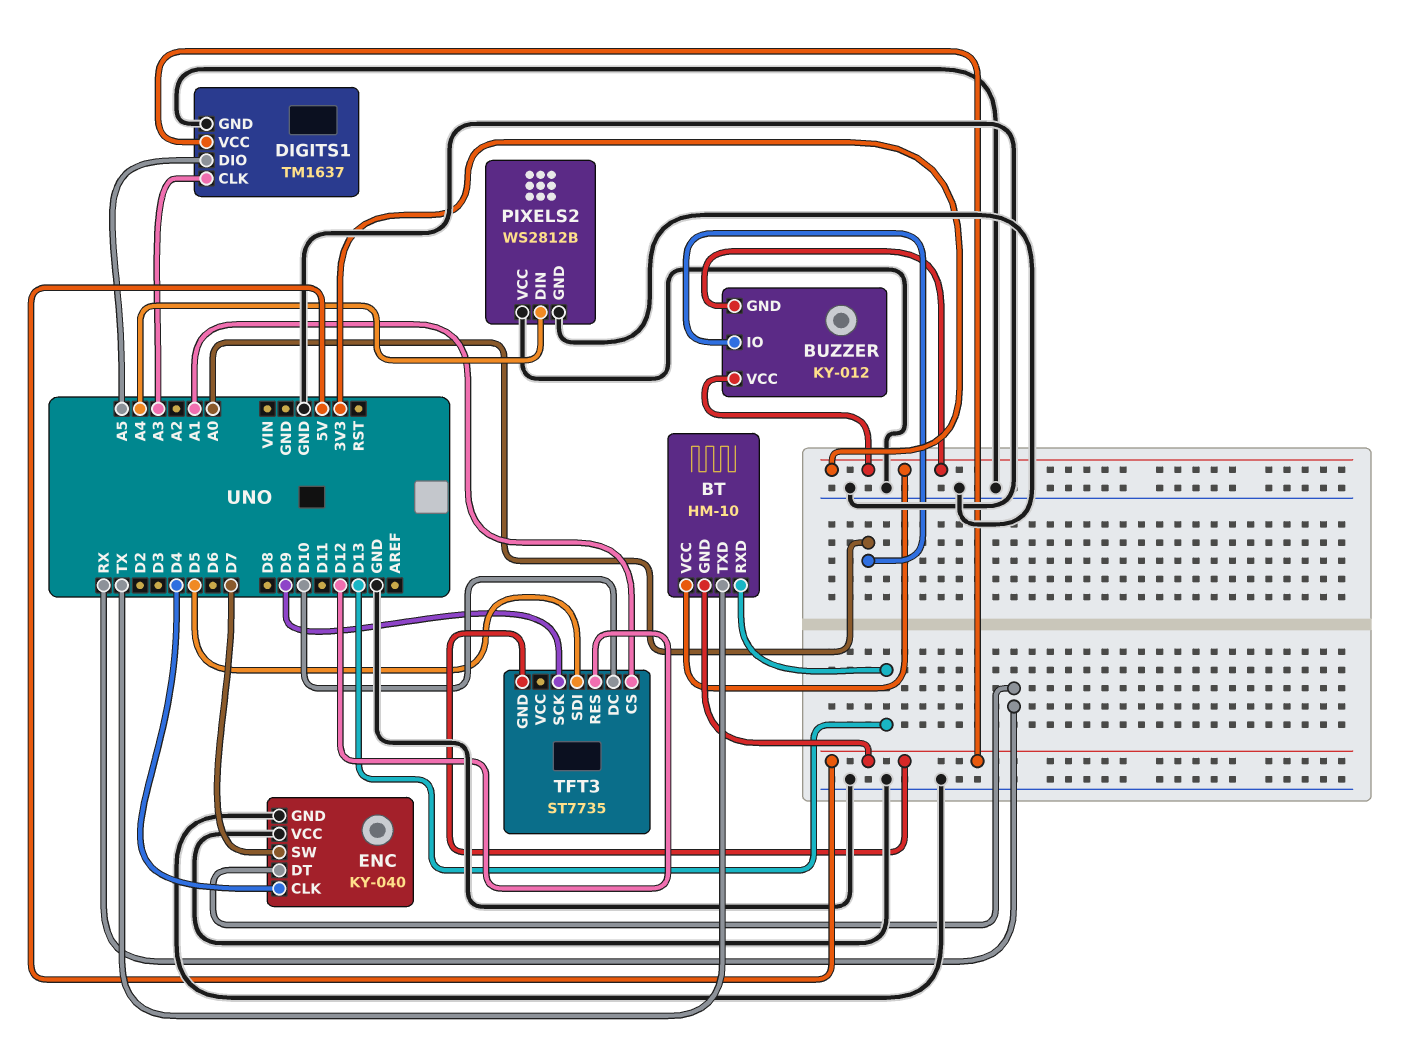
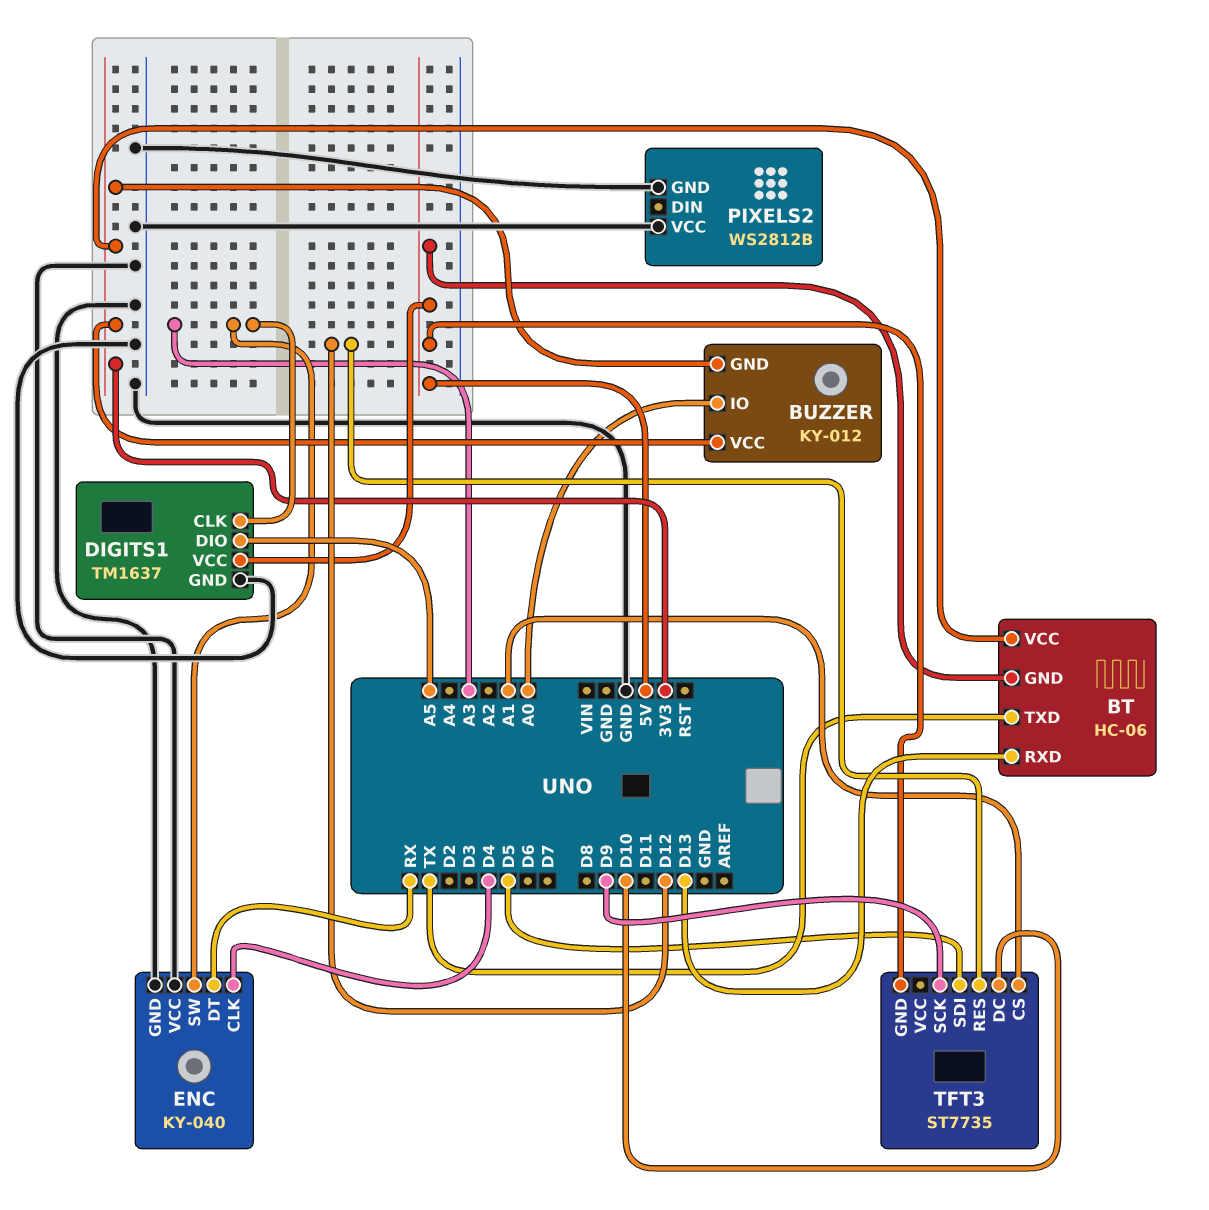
BT: HM-10 -> HC-06
ENC pin SW: D7 -> A3
PIXELS2 pin DIN: A4 -> none

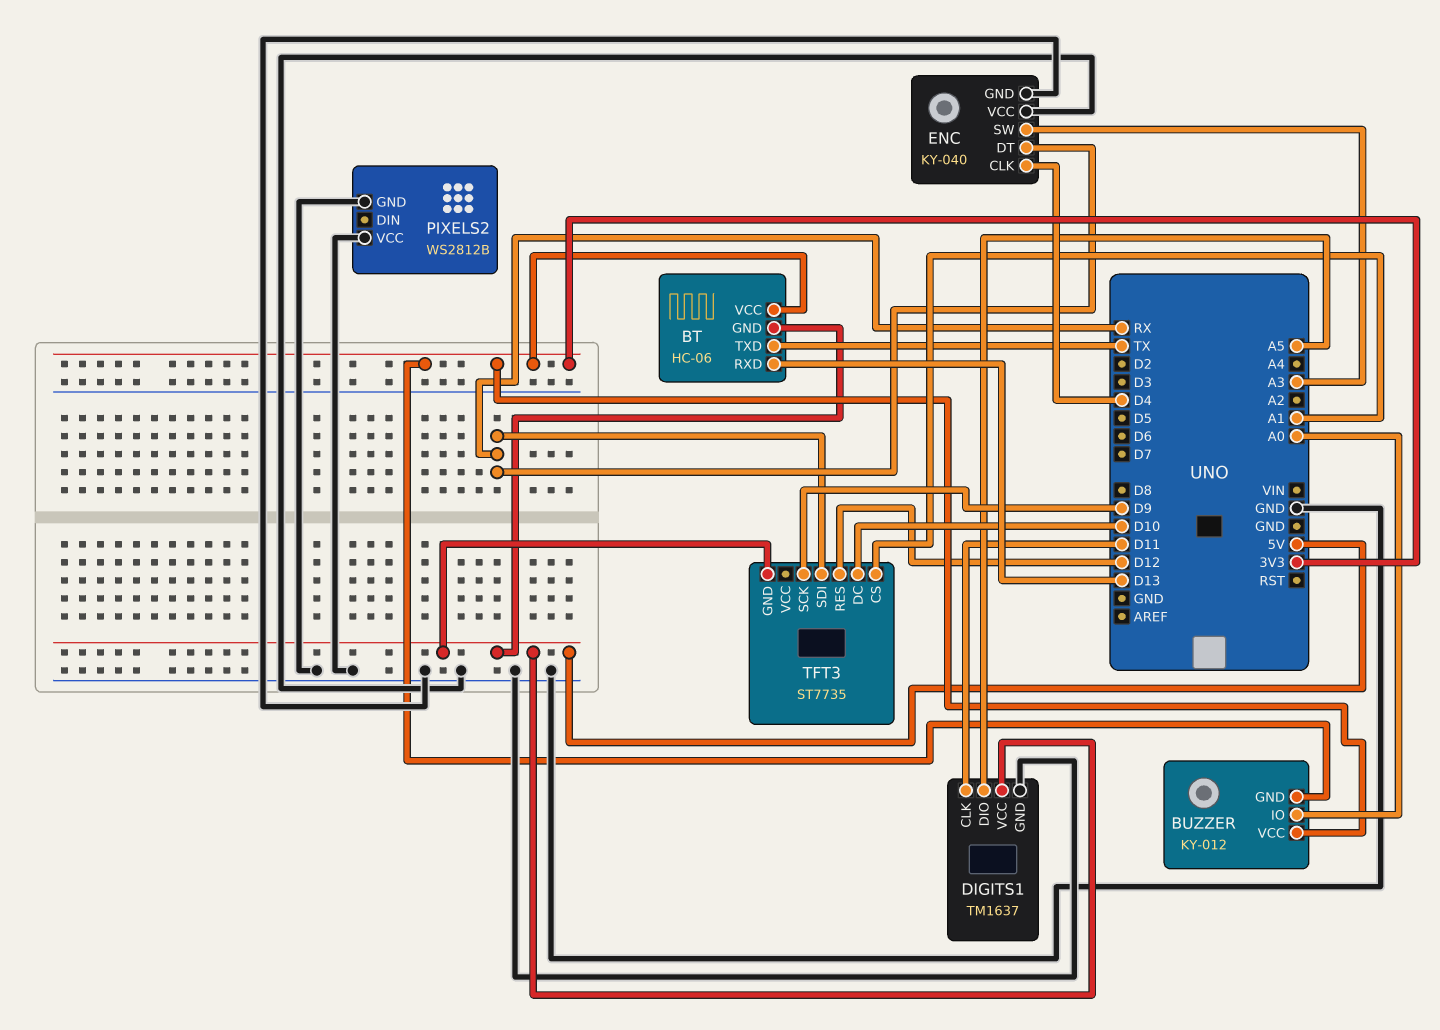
DIGITS1 pin CLK: A3 -> D11
TFT3 pin SDI: D5 -> RX

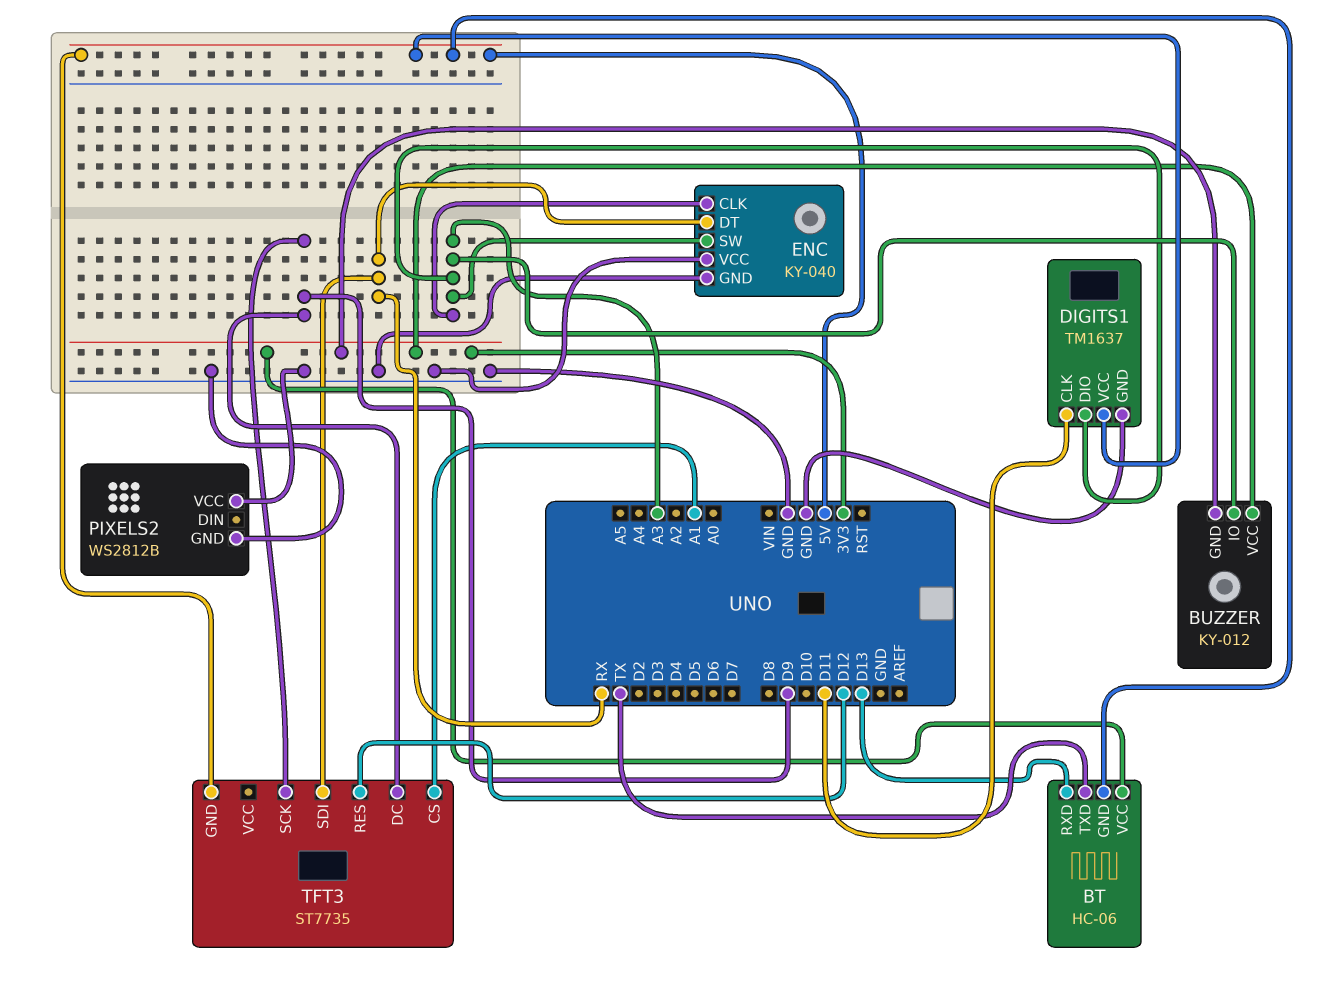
BUZZER pin IO: A0 -> A3
DIGITS1 pin DIO: A5 -> A3
ENC pin CLK: D4 -> A3
TFT3 pin DC: D10 -> D9

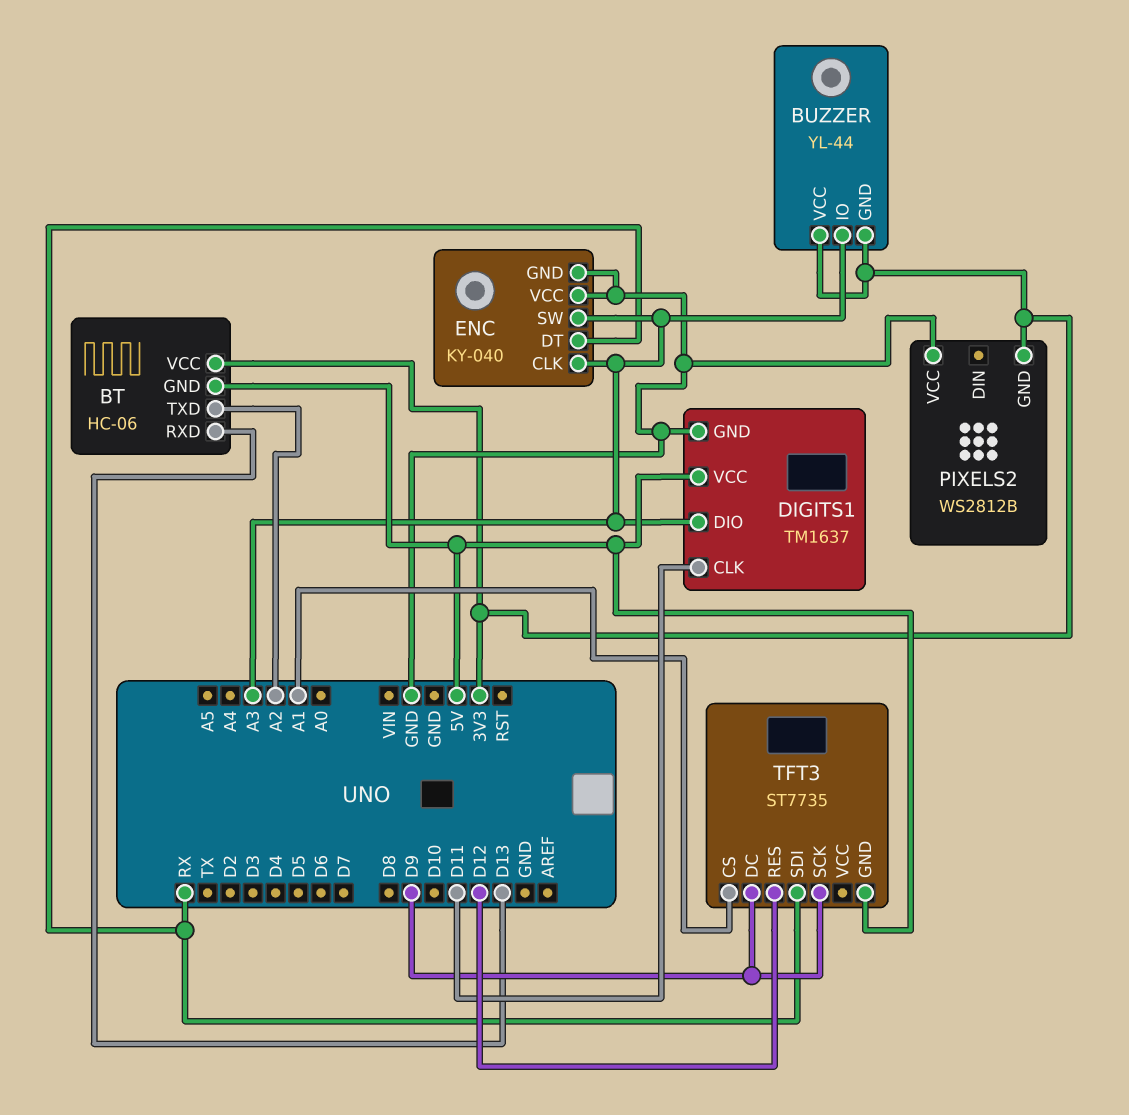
BT pin TXD: TX -> A2
BUZZER: KY-012 -> YL-44
PIXELS2 pin GND: GND -> 3V3

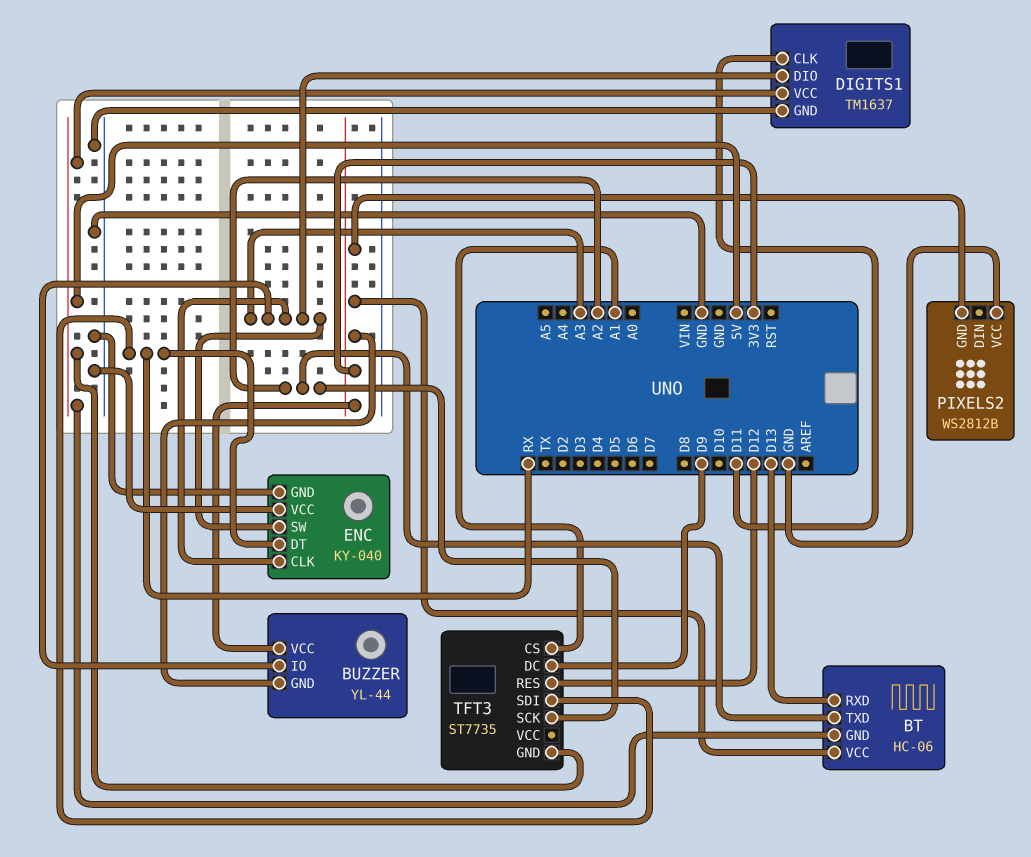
TFT3 pin SCK: D9 -> A2

